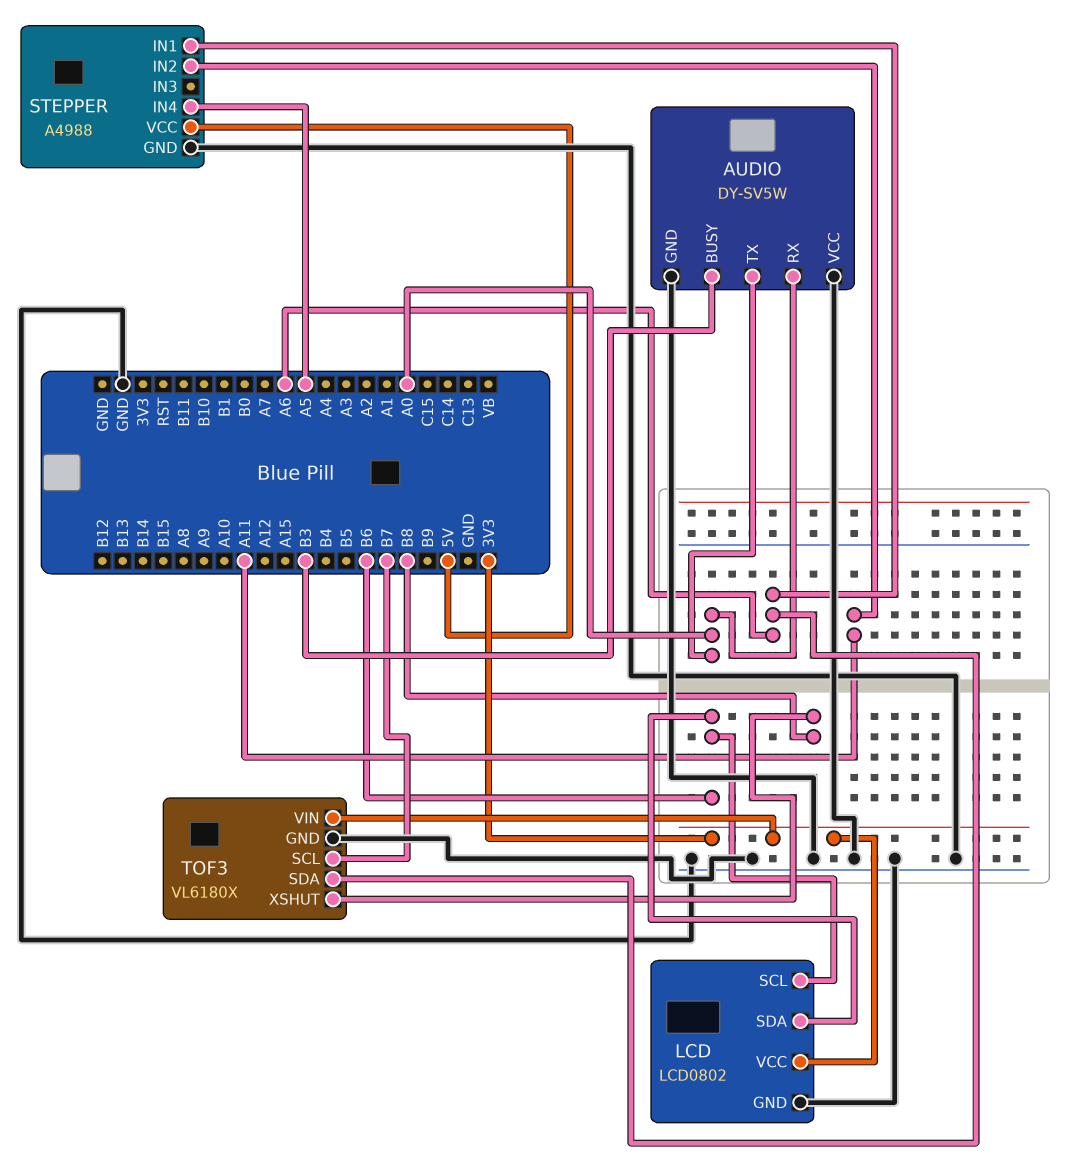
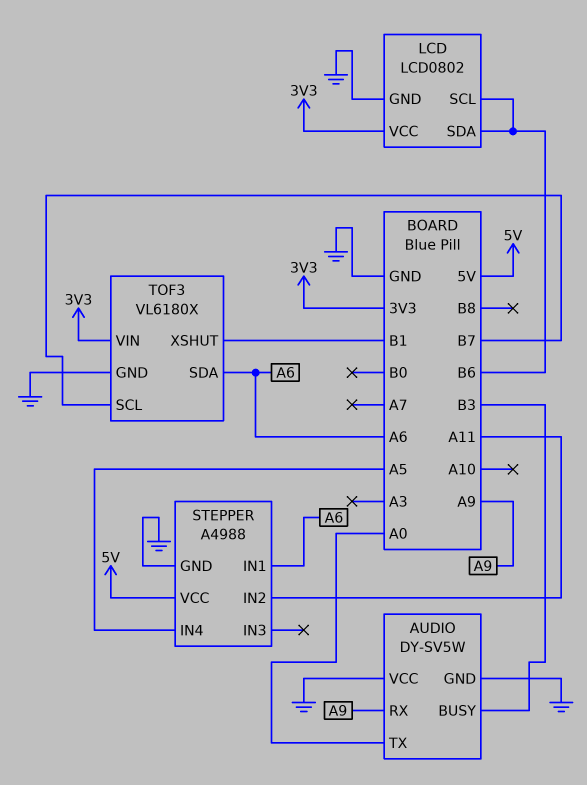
AUDIO pin RX: A0 -> A9
TOF3 pin XSHUT: B8 -> B1

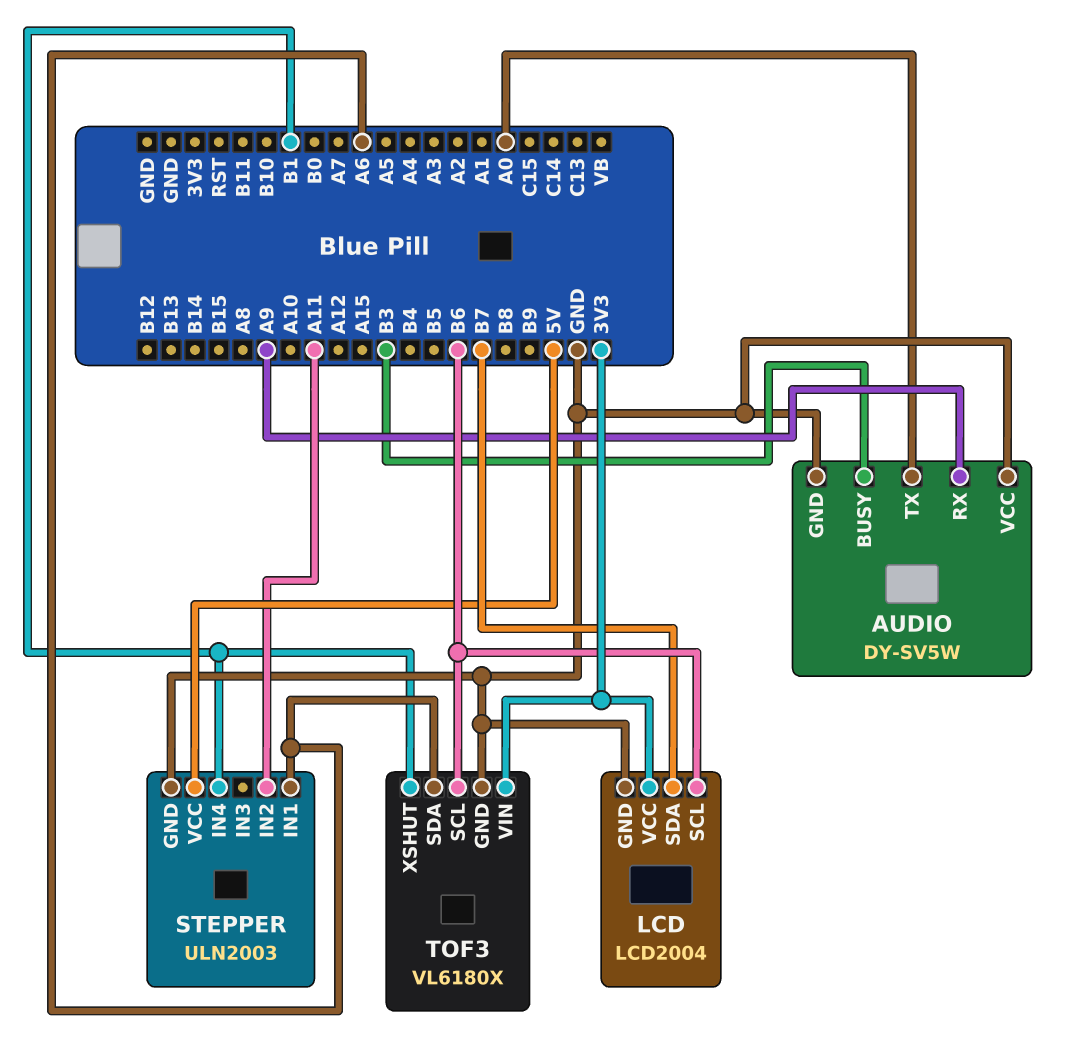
LCD: LCD0802 -> LCD2004
LCD pin SDA: B6 -> B7
STEPPER: A4988 -> ULN2003
STEPPER pin IN4: A5 -> B1
TOF3 pin SCL: B7 -> B6

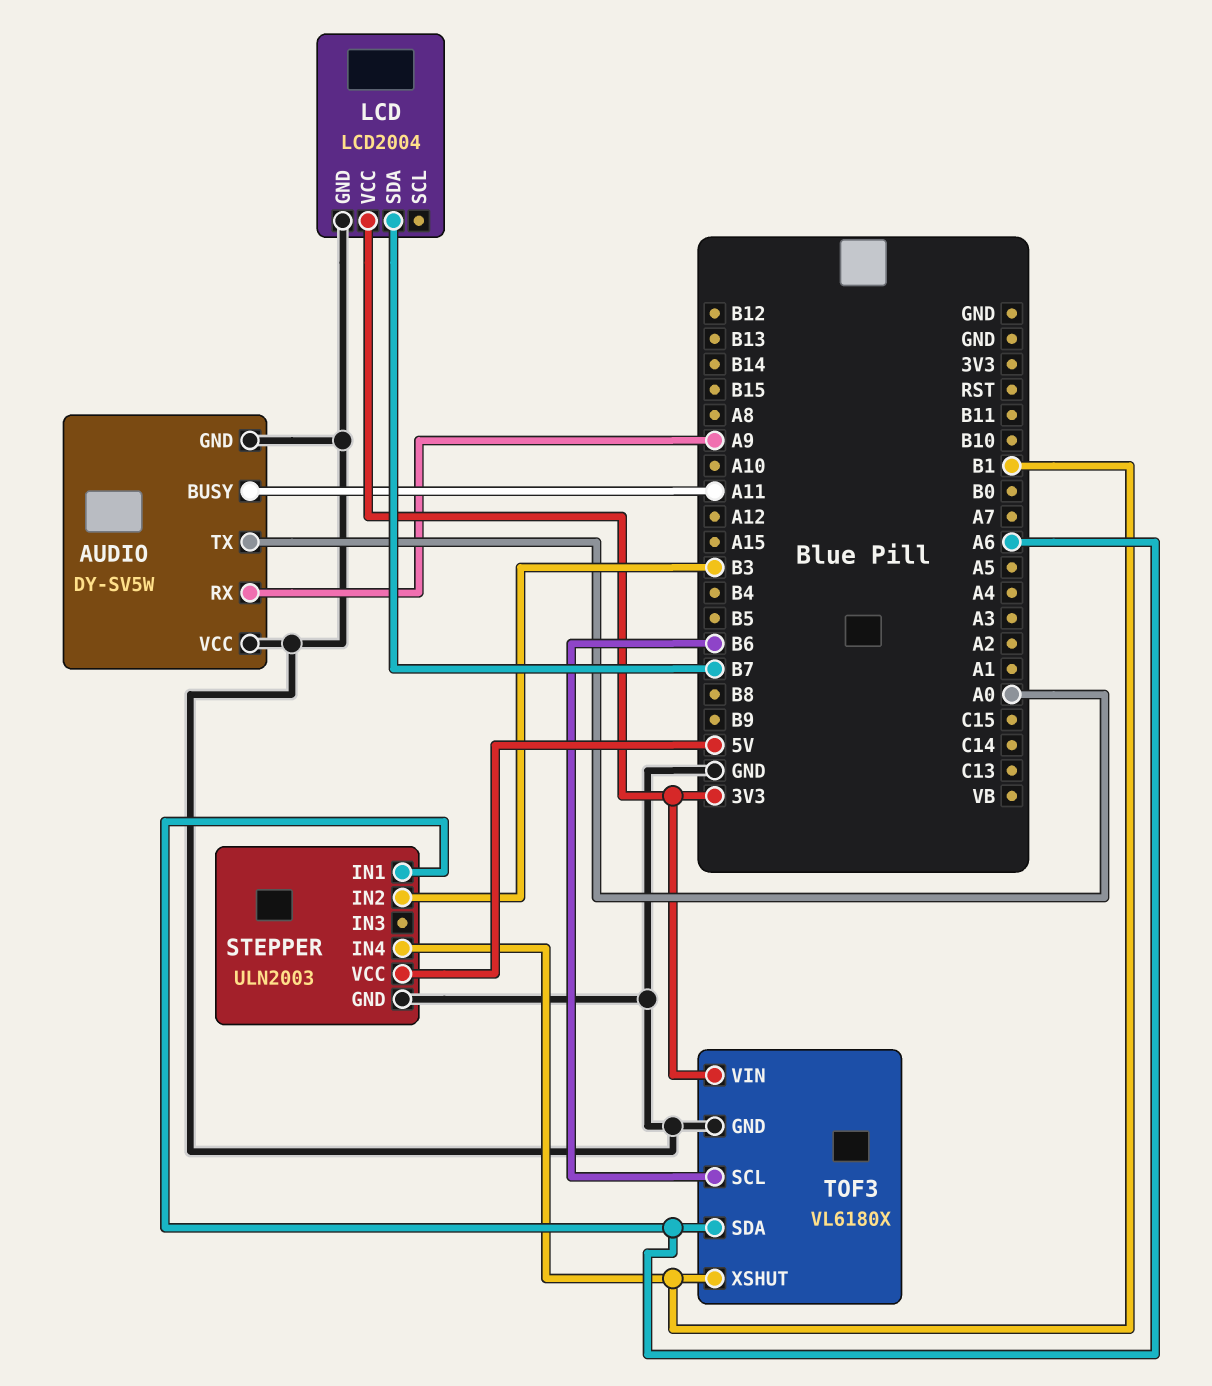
AUDIO pin BUSY: B3 -> A11
LCD pin SCL: B6 -> none
STEPPER pin IN2: A11 -> B3

